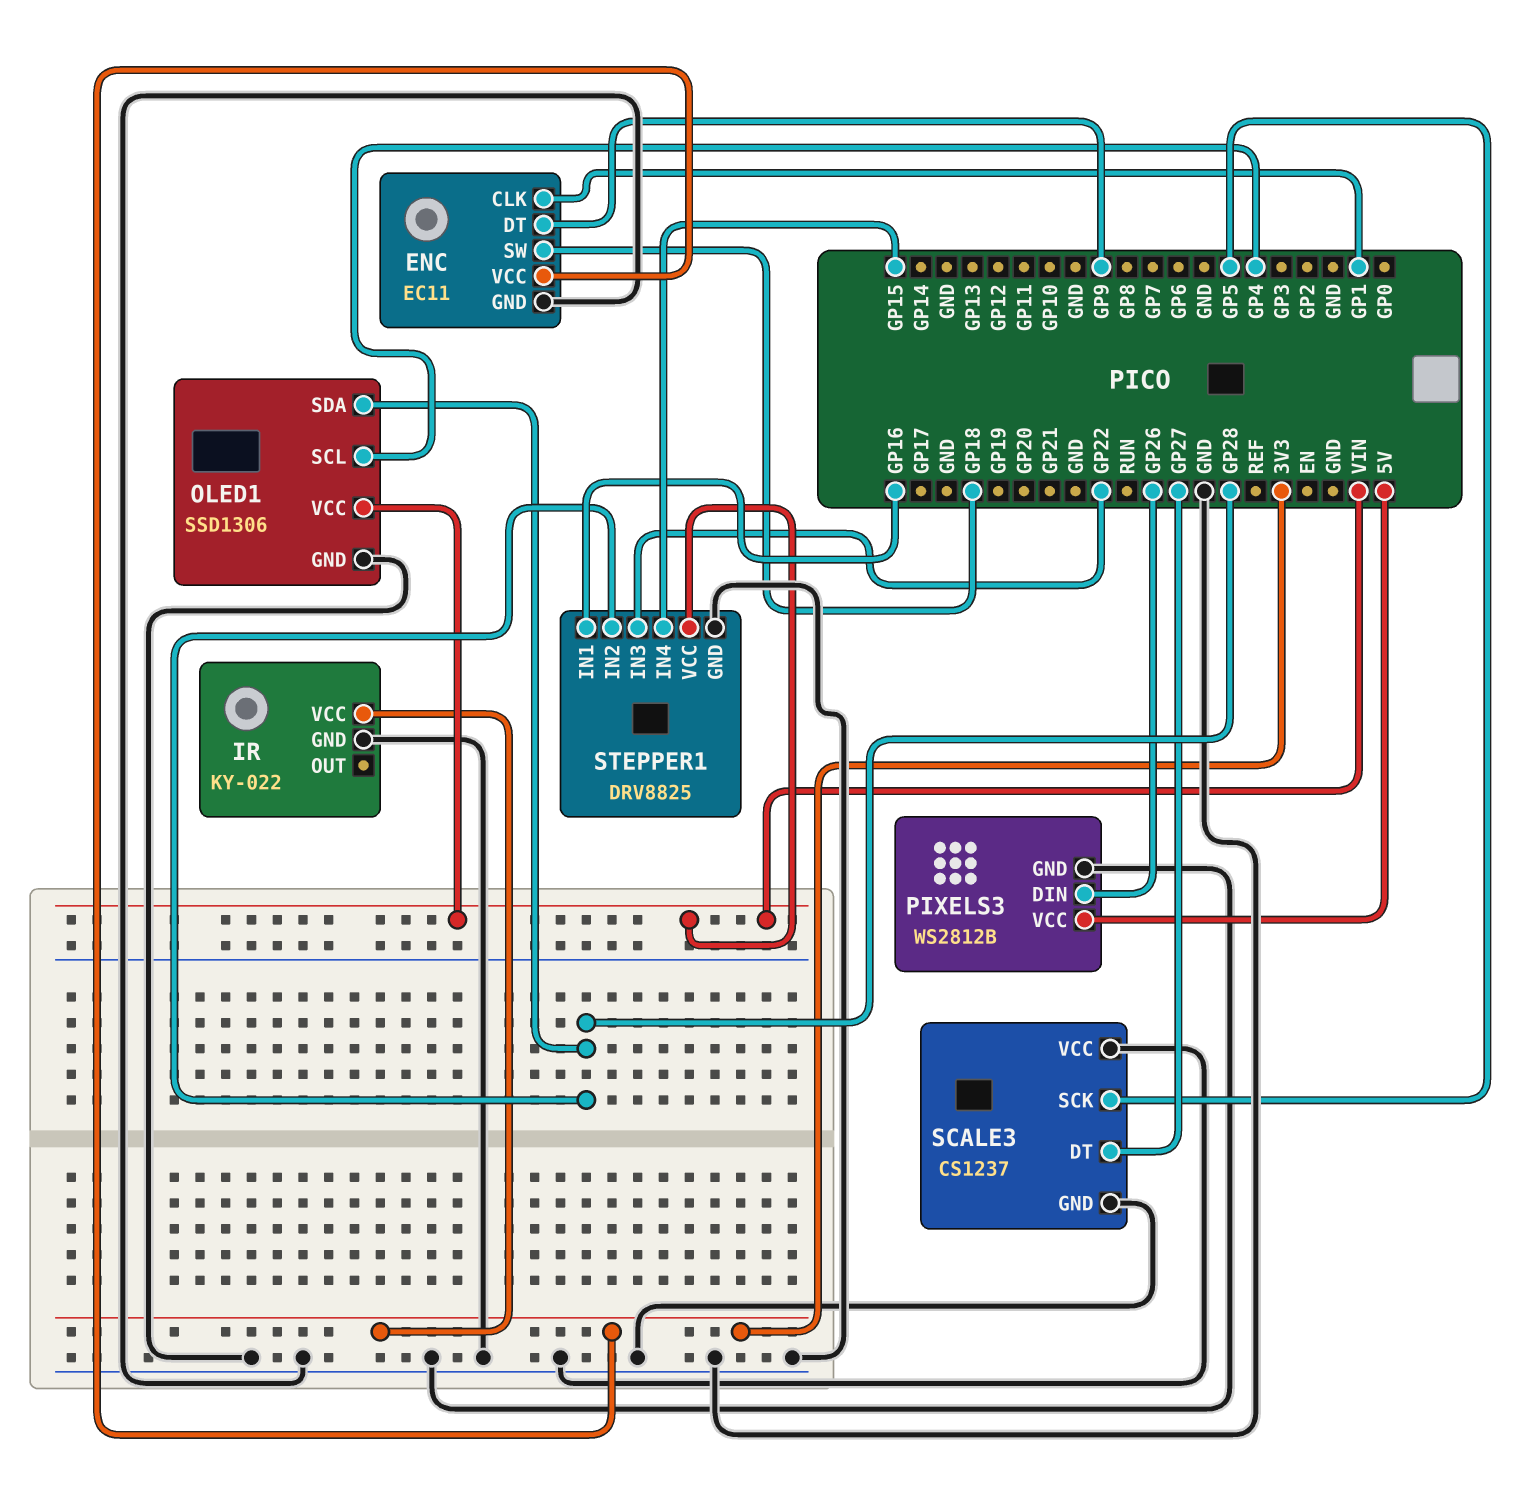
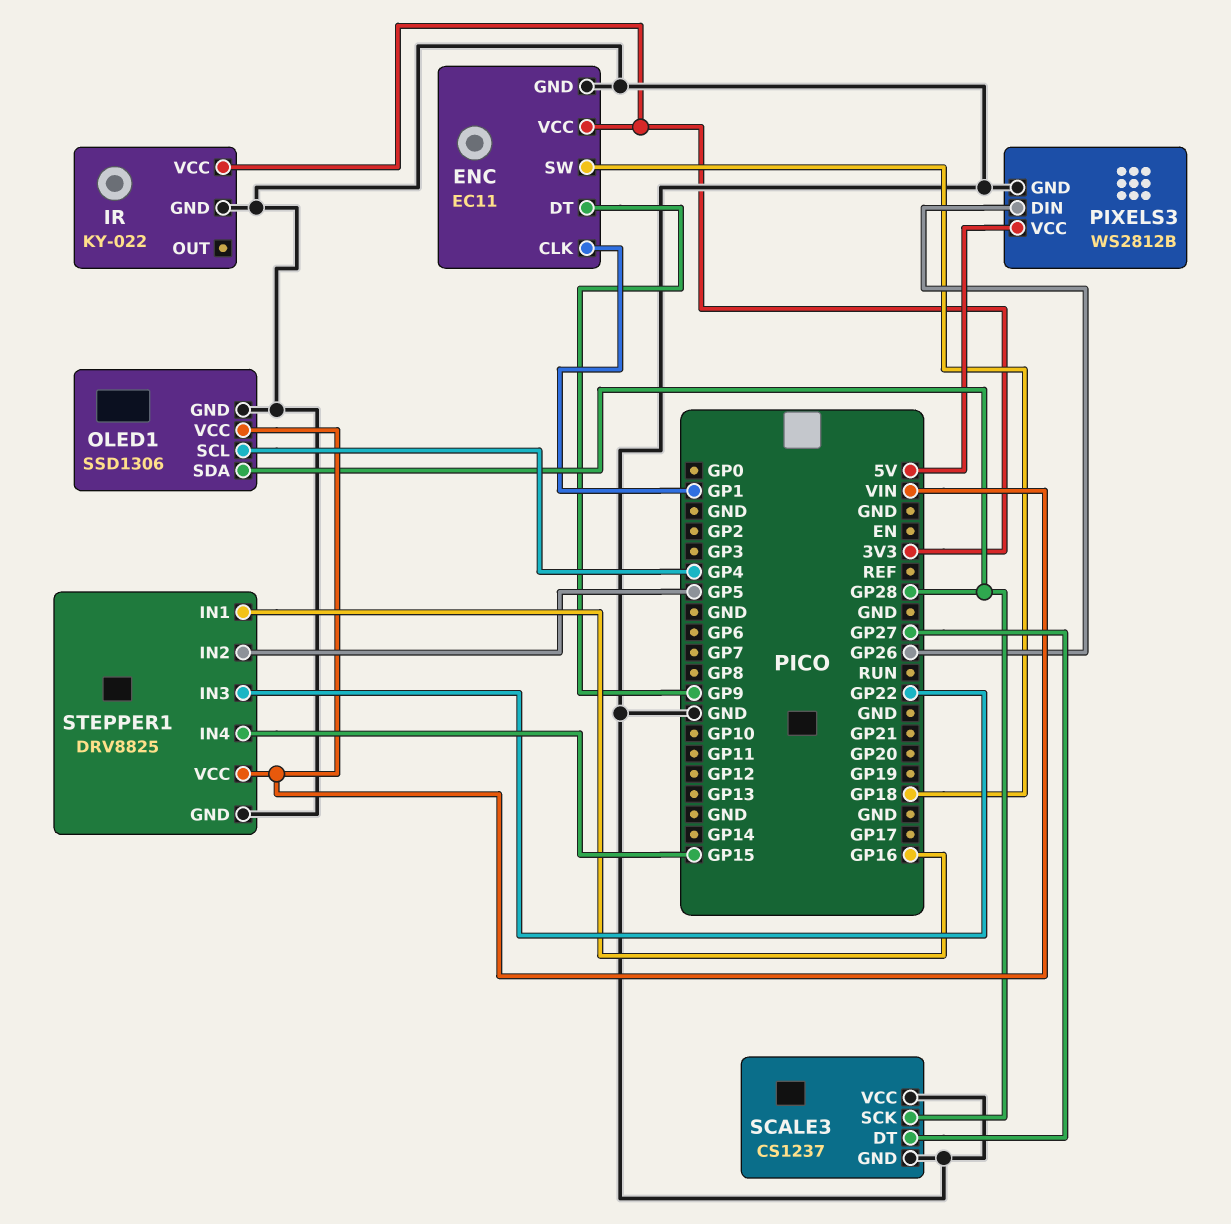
SCALE3 pin SCK: GP5 -> GP28
STEPPER1 pin IN2: GP28 -> GP5

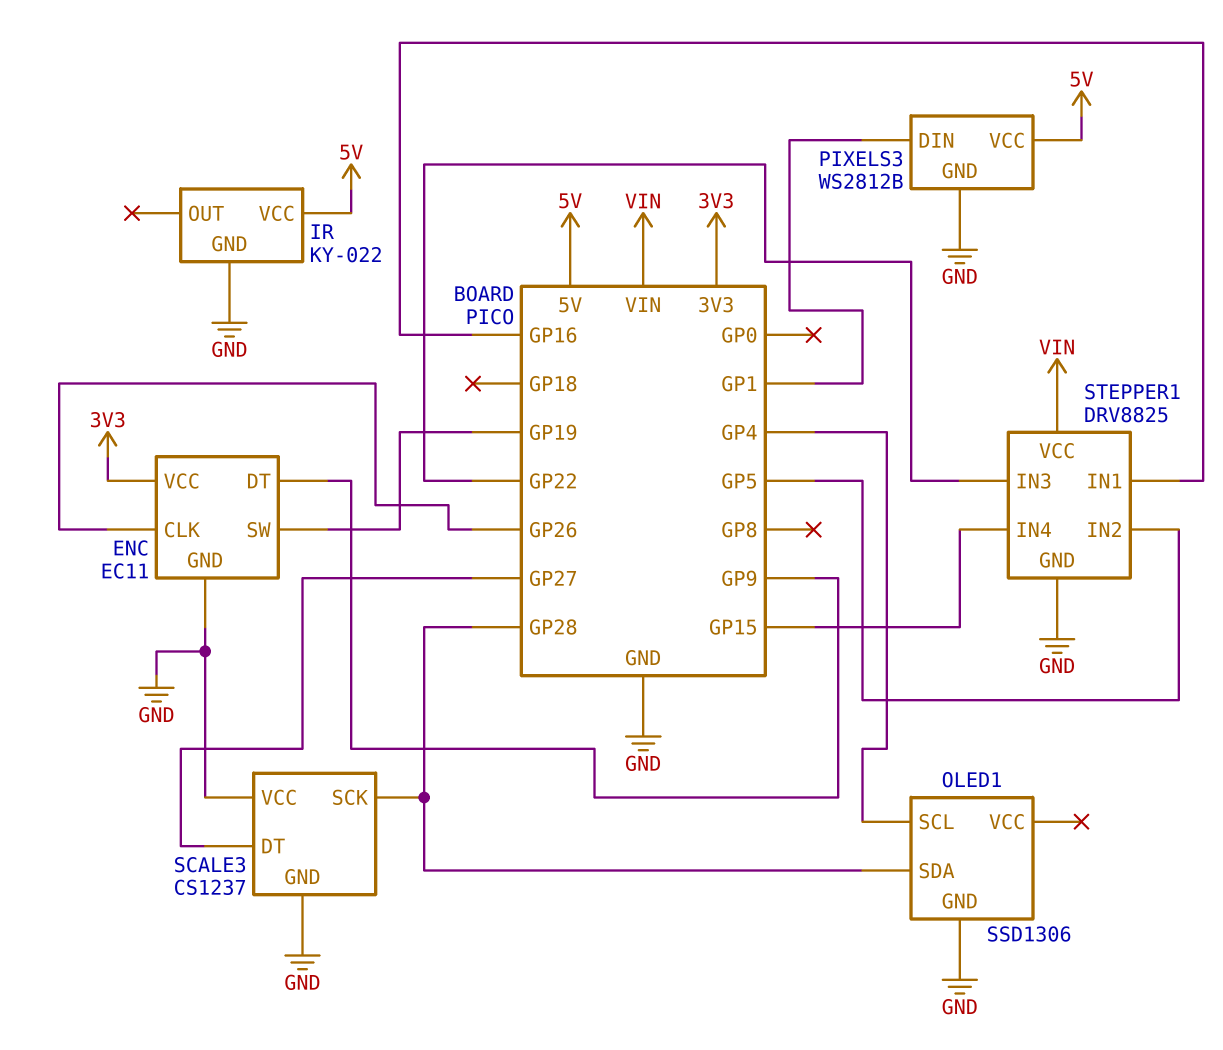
ENC pin CLK: GP1 -> GP26
ENC pin SW: GP18 -> GP19
IR pin VCC: 3V3 -> 5V
OLED1 pin VCC: VIN -> none
PIXELS3 pin DIN: GP26 -> GP1

